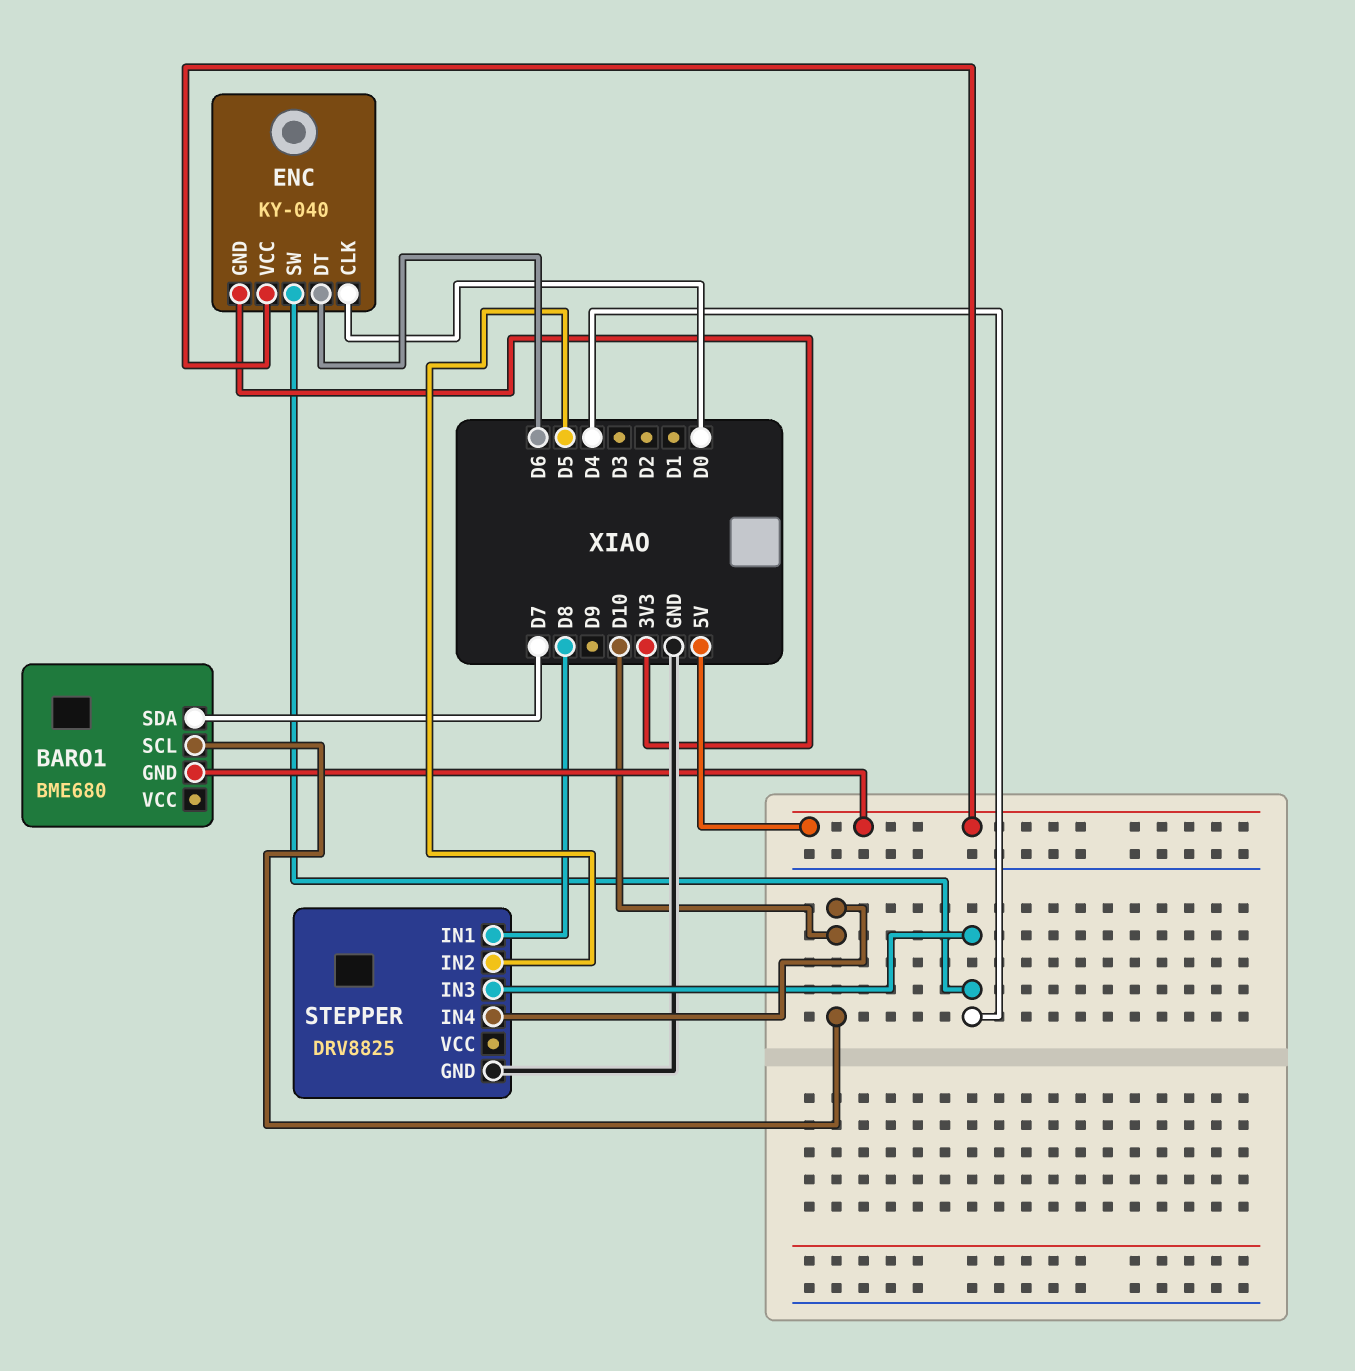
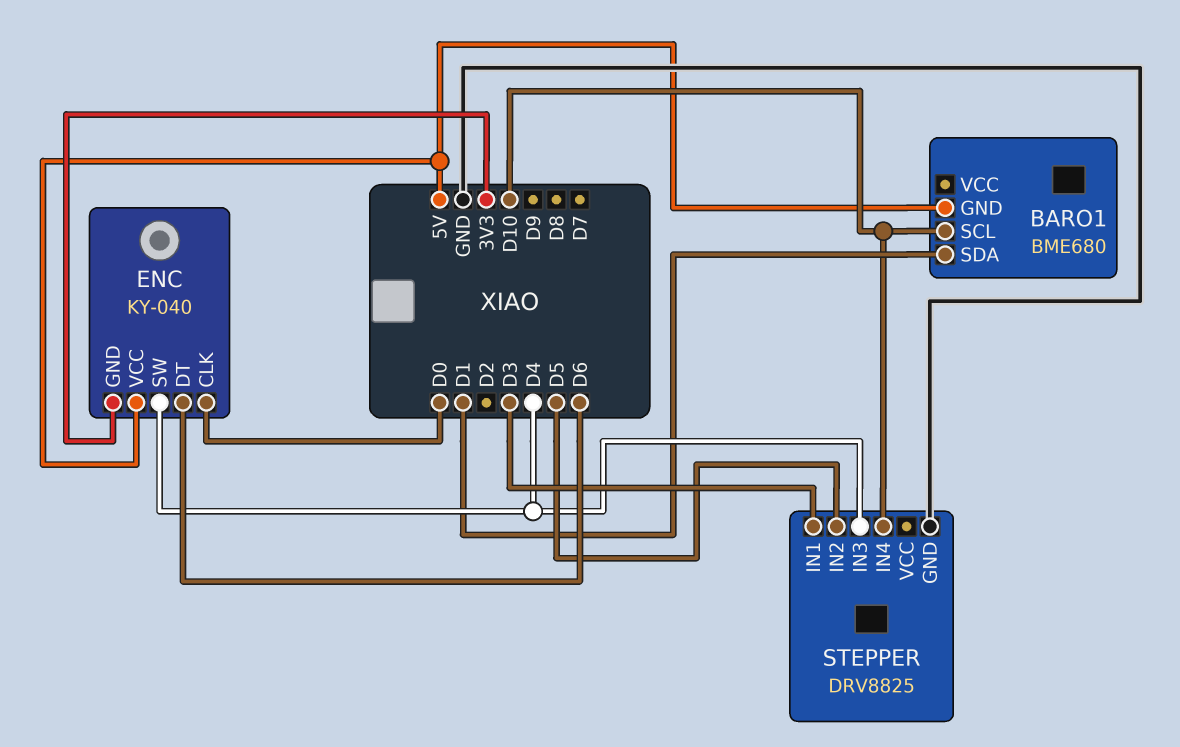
BARO1 pin SDA: D7 -> D1
STEPPER pin IN1: D8 -> D3

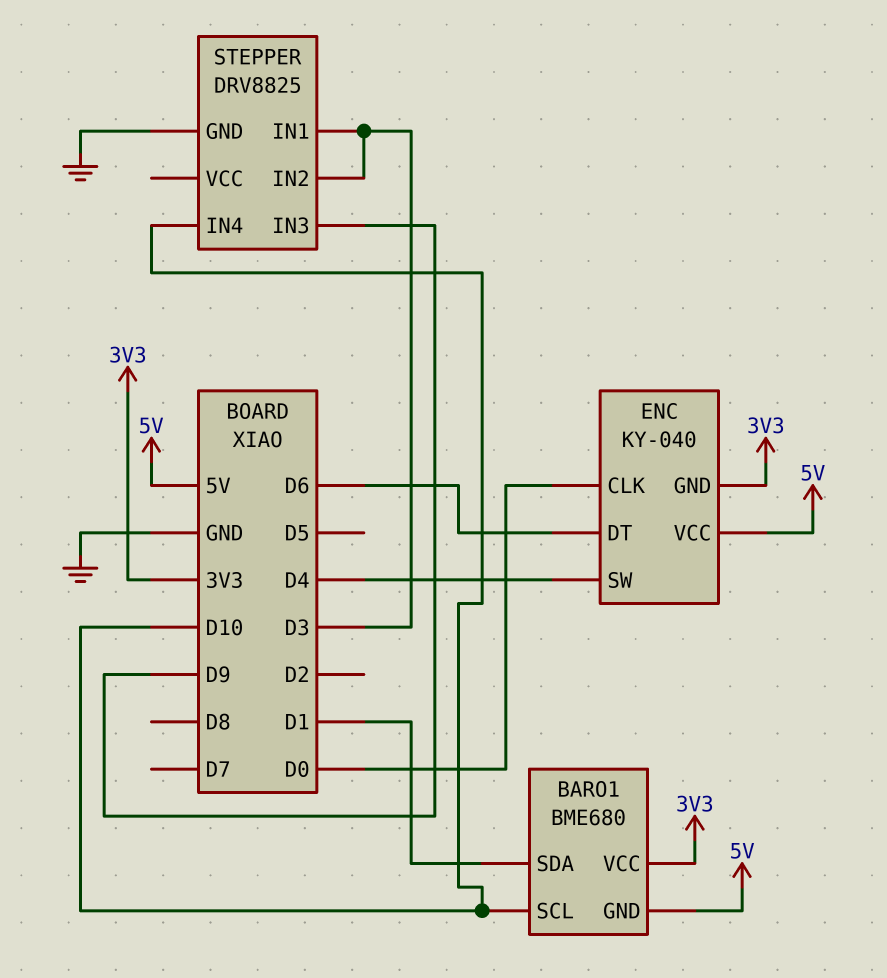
BARO1 pin VCC: none -> 3V3
STEPPER pin IN2: D5 -> D3
STEPPER pin IN3: D4 -> D9

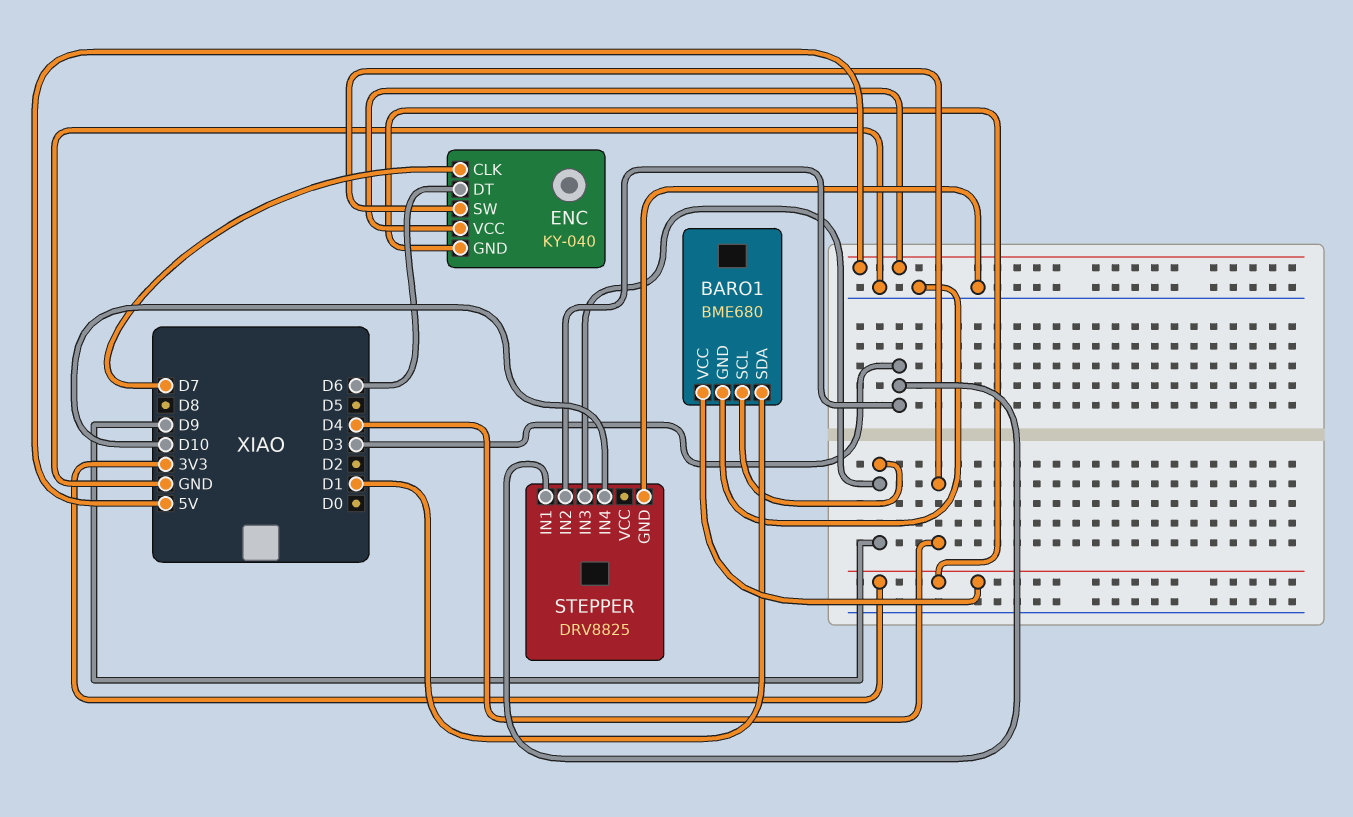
BARO1 pin GND: 5V -> GND
BARO1 pin SCL: D10 -> D9
ENC pin CLK: D0 -> D7

